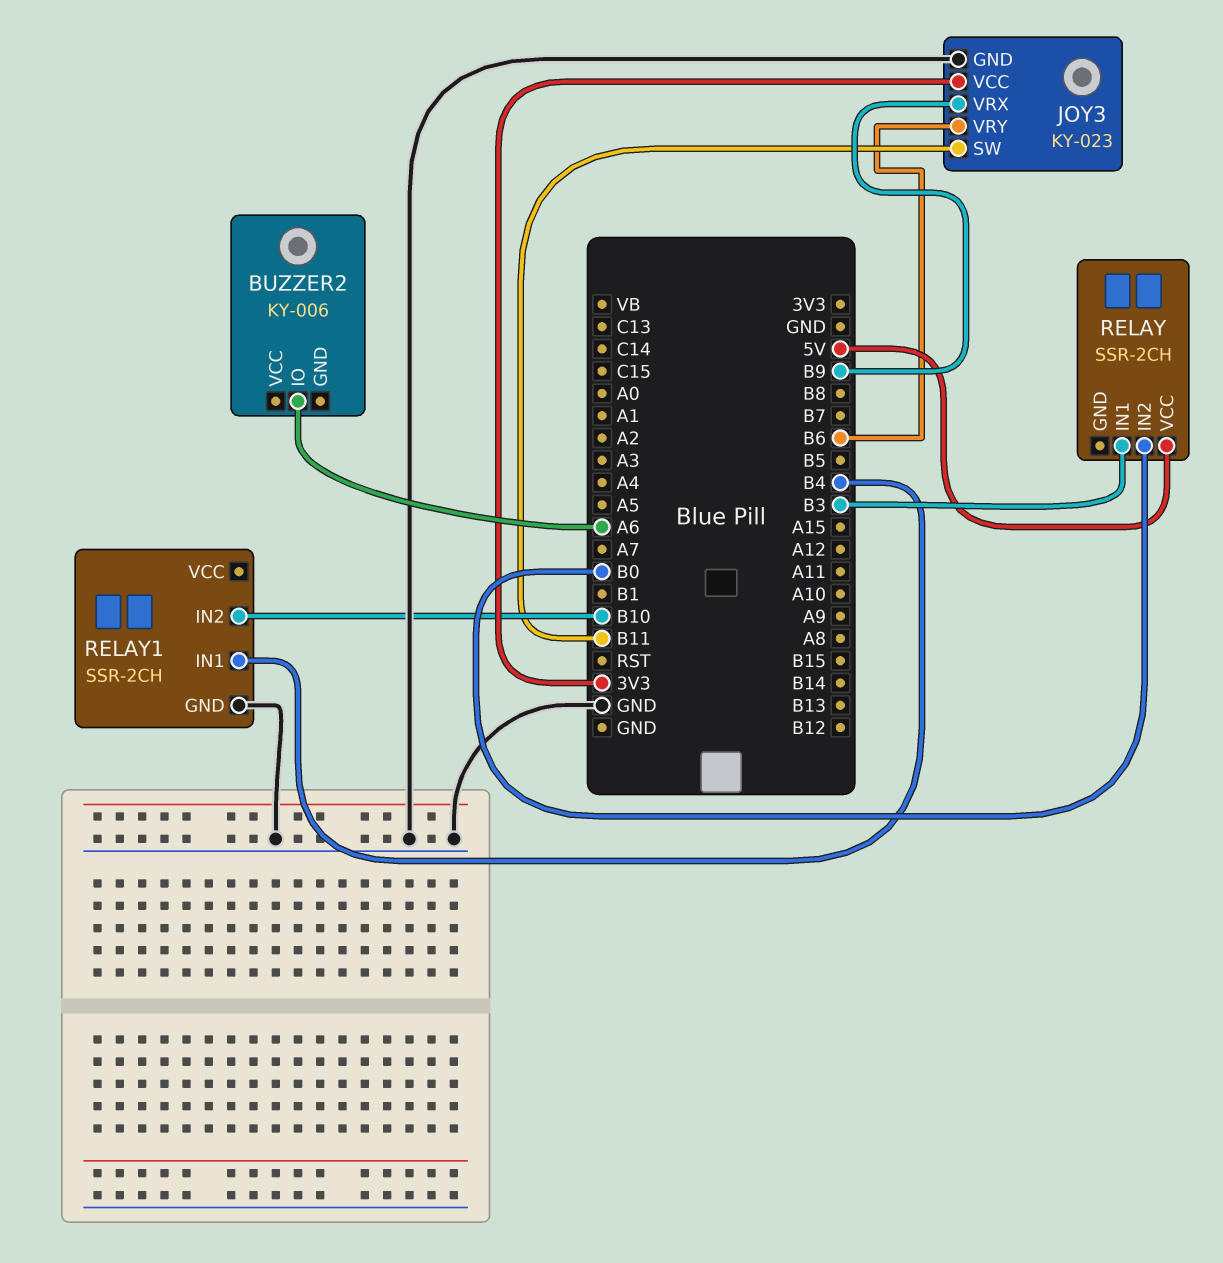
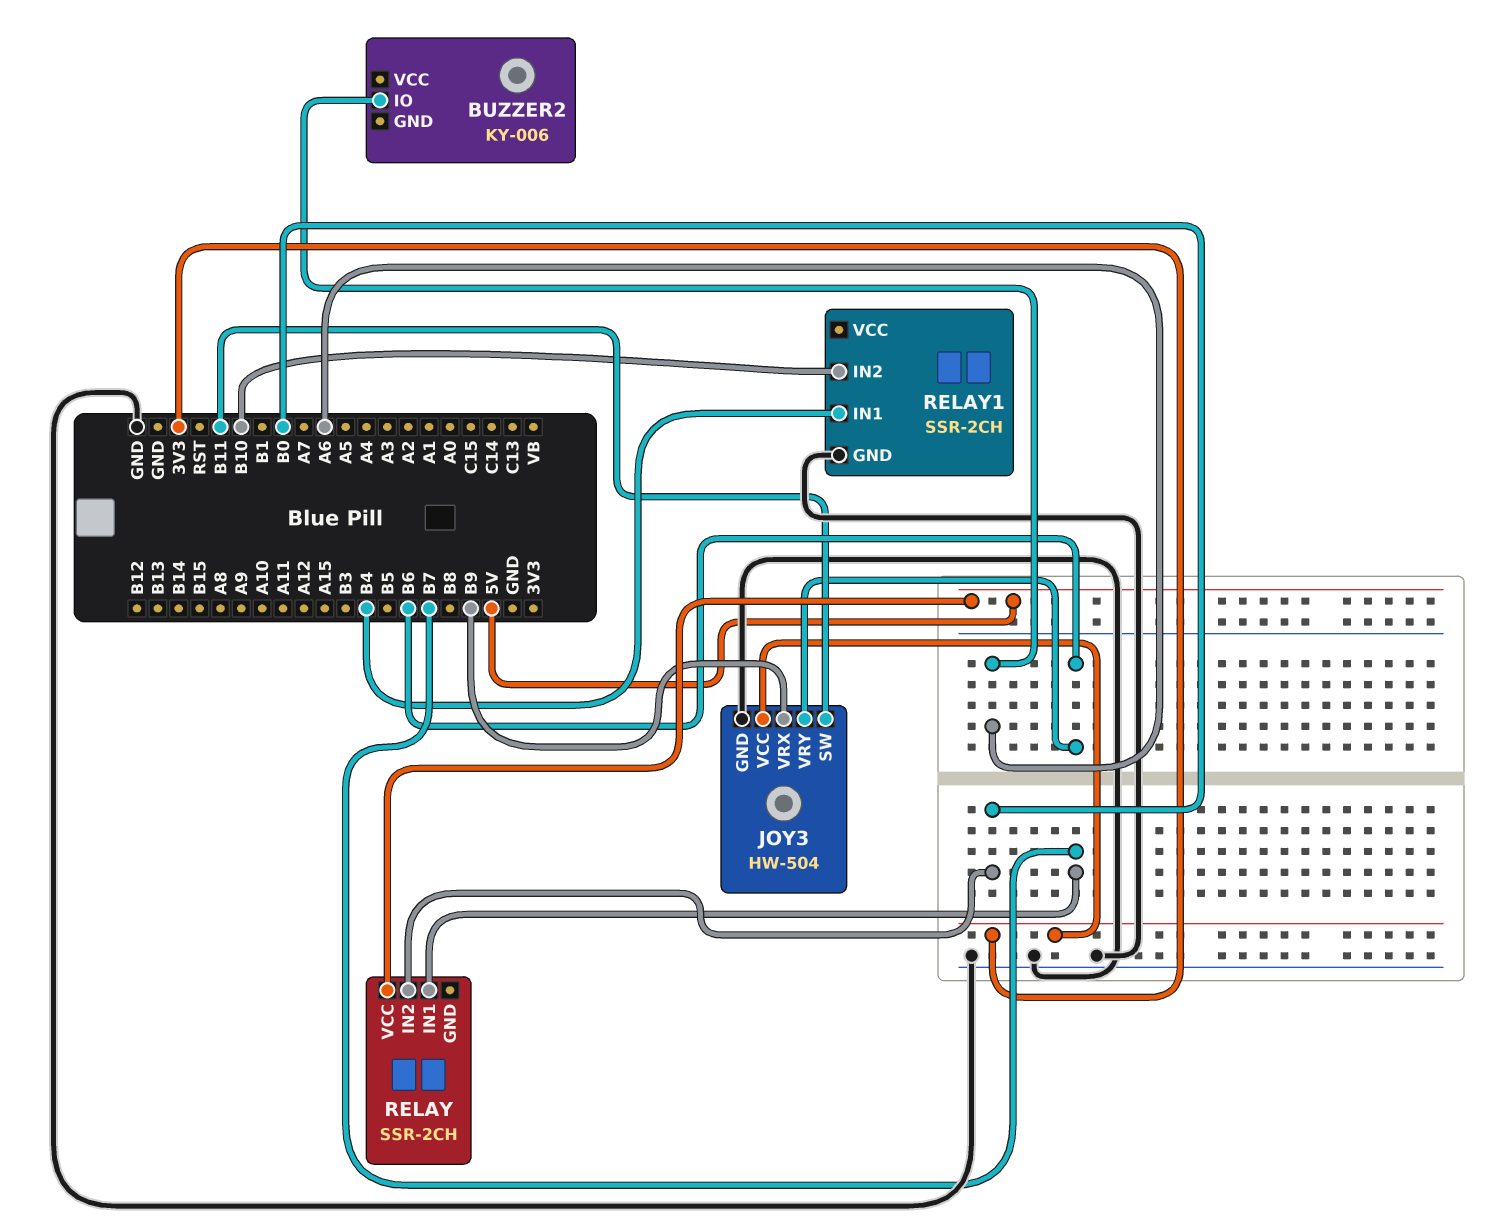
JOY3: KY-023 -> HW-504
RELAY pin IN1: B3 -> B7

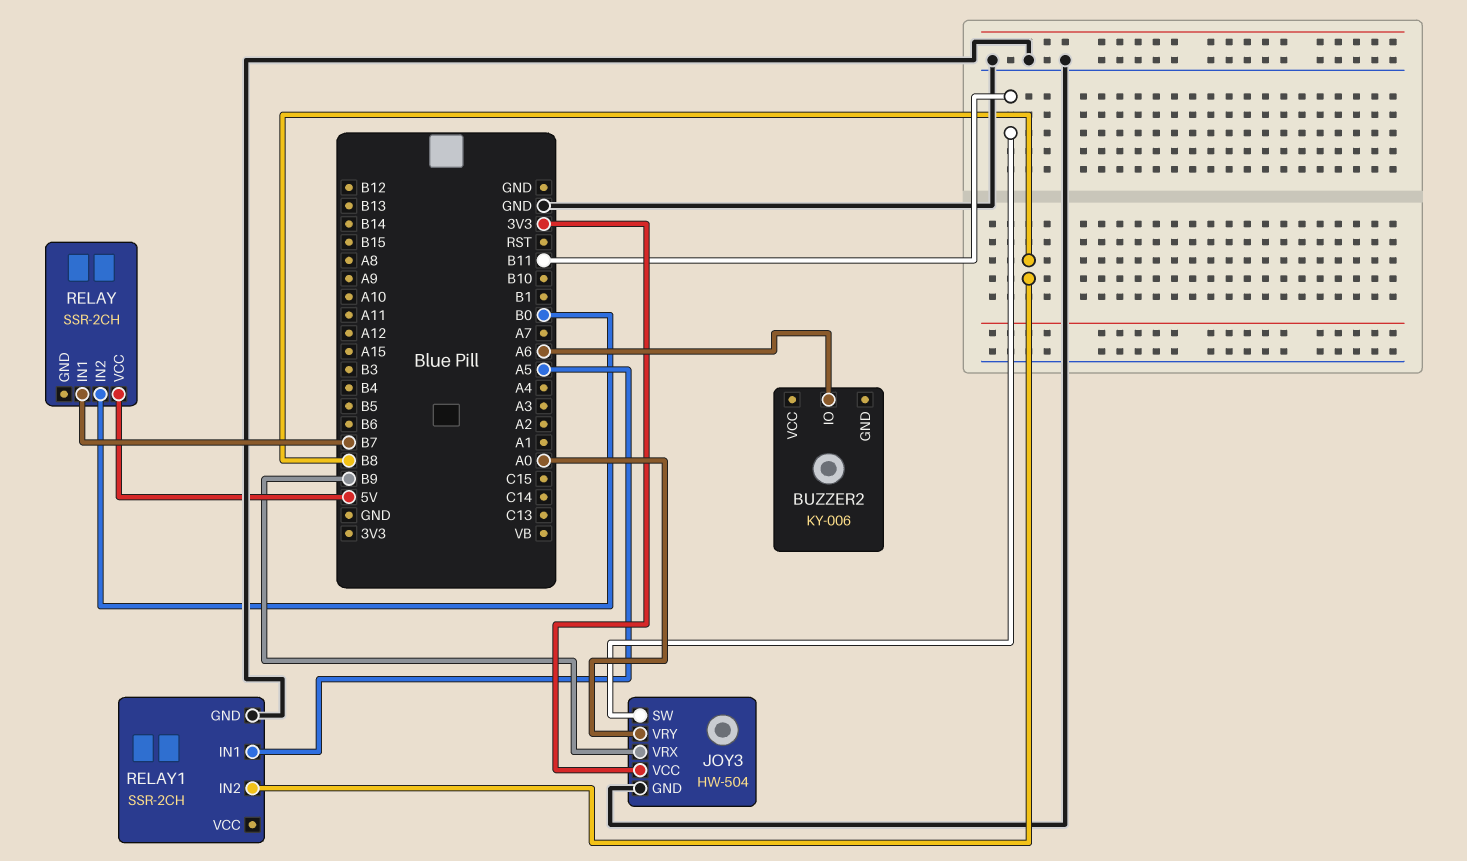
JOY3 pin VRY: B6 -> A0
RELAY1 pin IN1: B4 -> A5
RELAY1 pin IN2: B10 -> B8

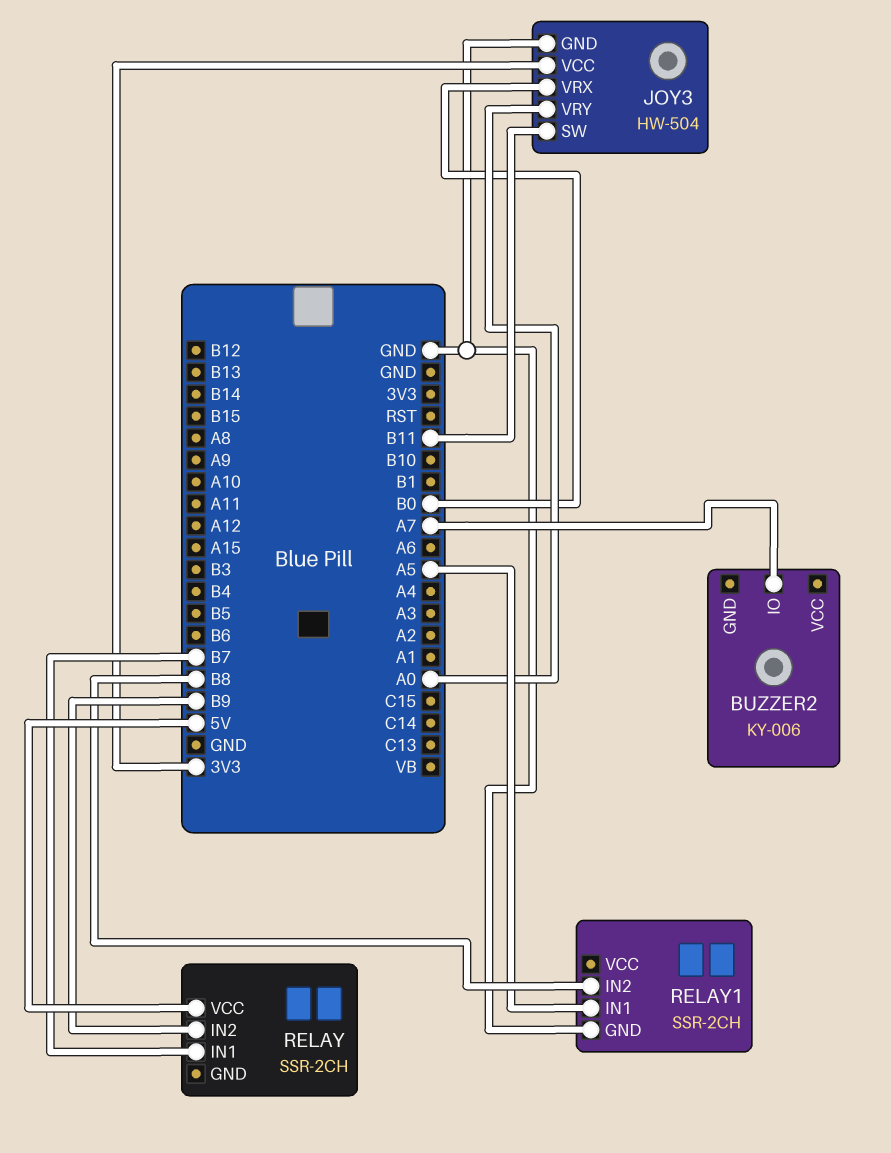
BUZZER2 pin IO: A6 -> A7
JOY3 pin VRX: B9 -> B0
RELAY pin IN2: B0 -> B9

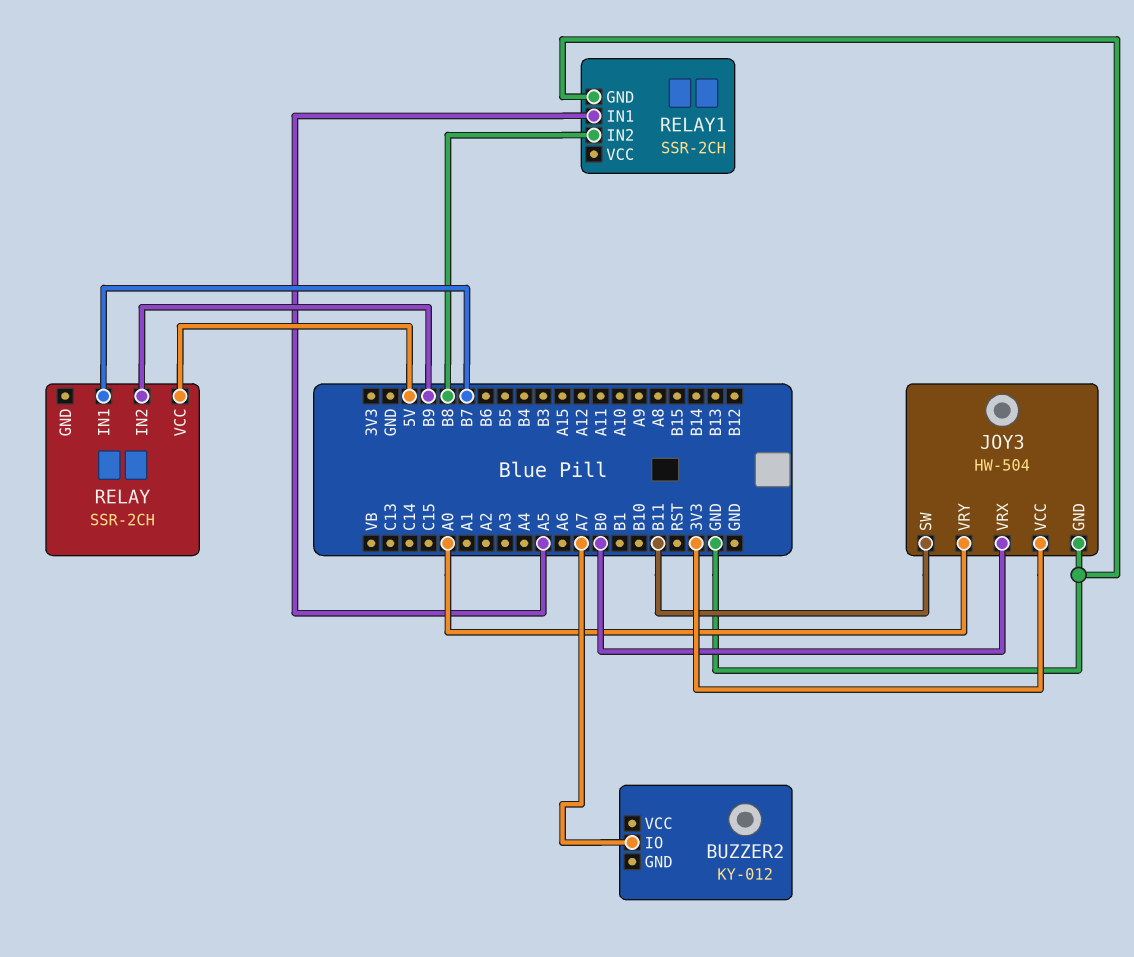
BUZZER2: KY-006 -> KY-012

